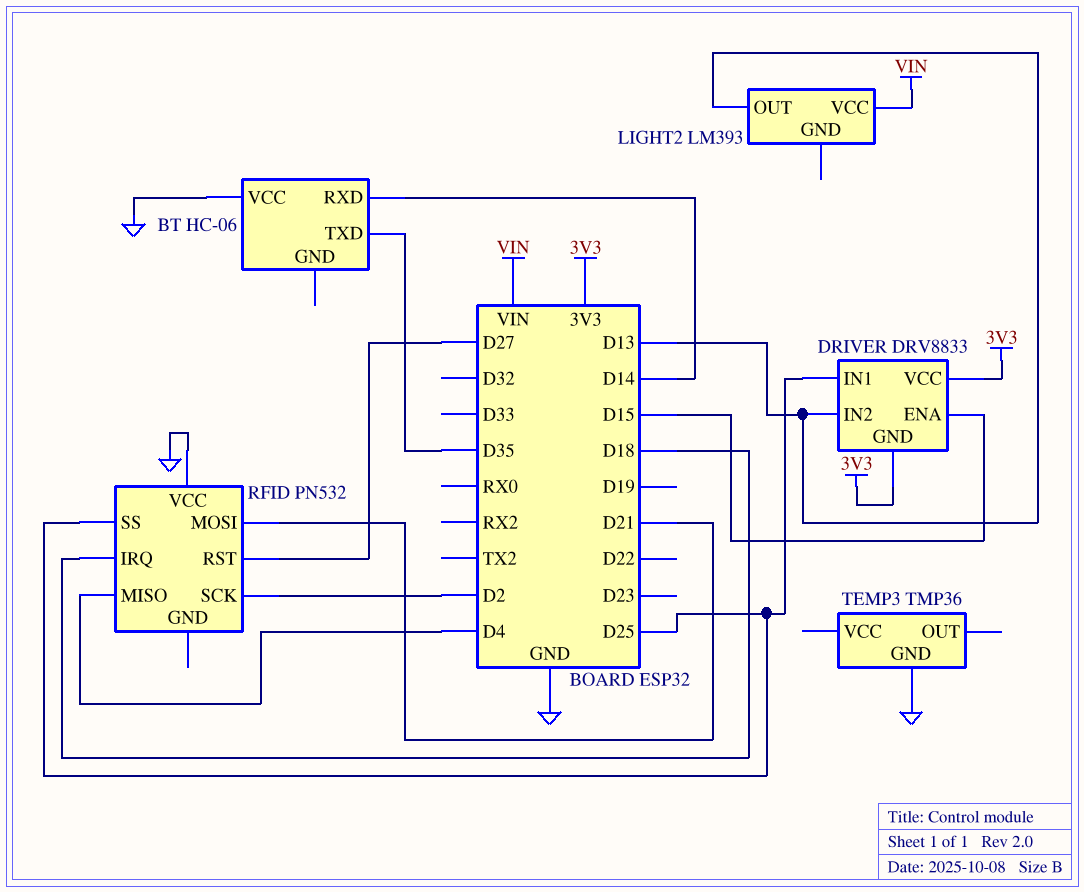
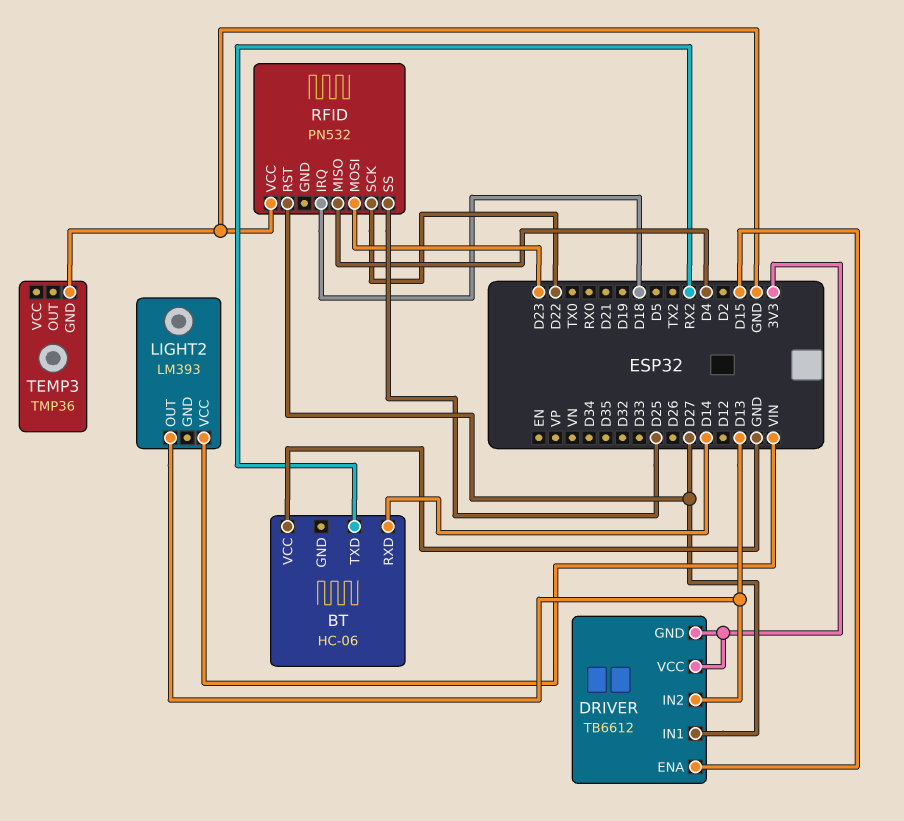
BT pin TXD: D35 -> RX2
DRIVER: DRV8833 -> TB6612
DRIVER pin IN1: D25 -> D27
RFID pin MOSI: D21 -> D23
RFID pin SCK: D2 -> D22

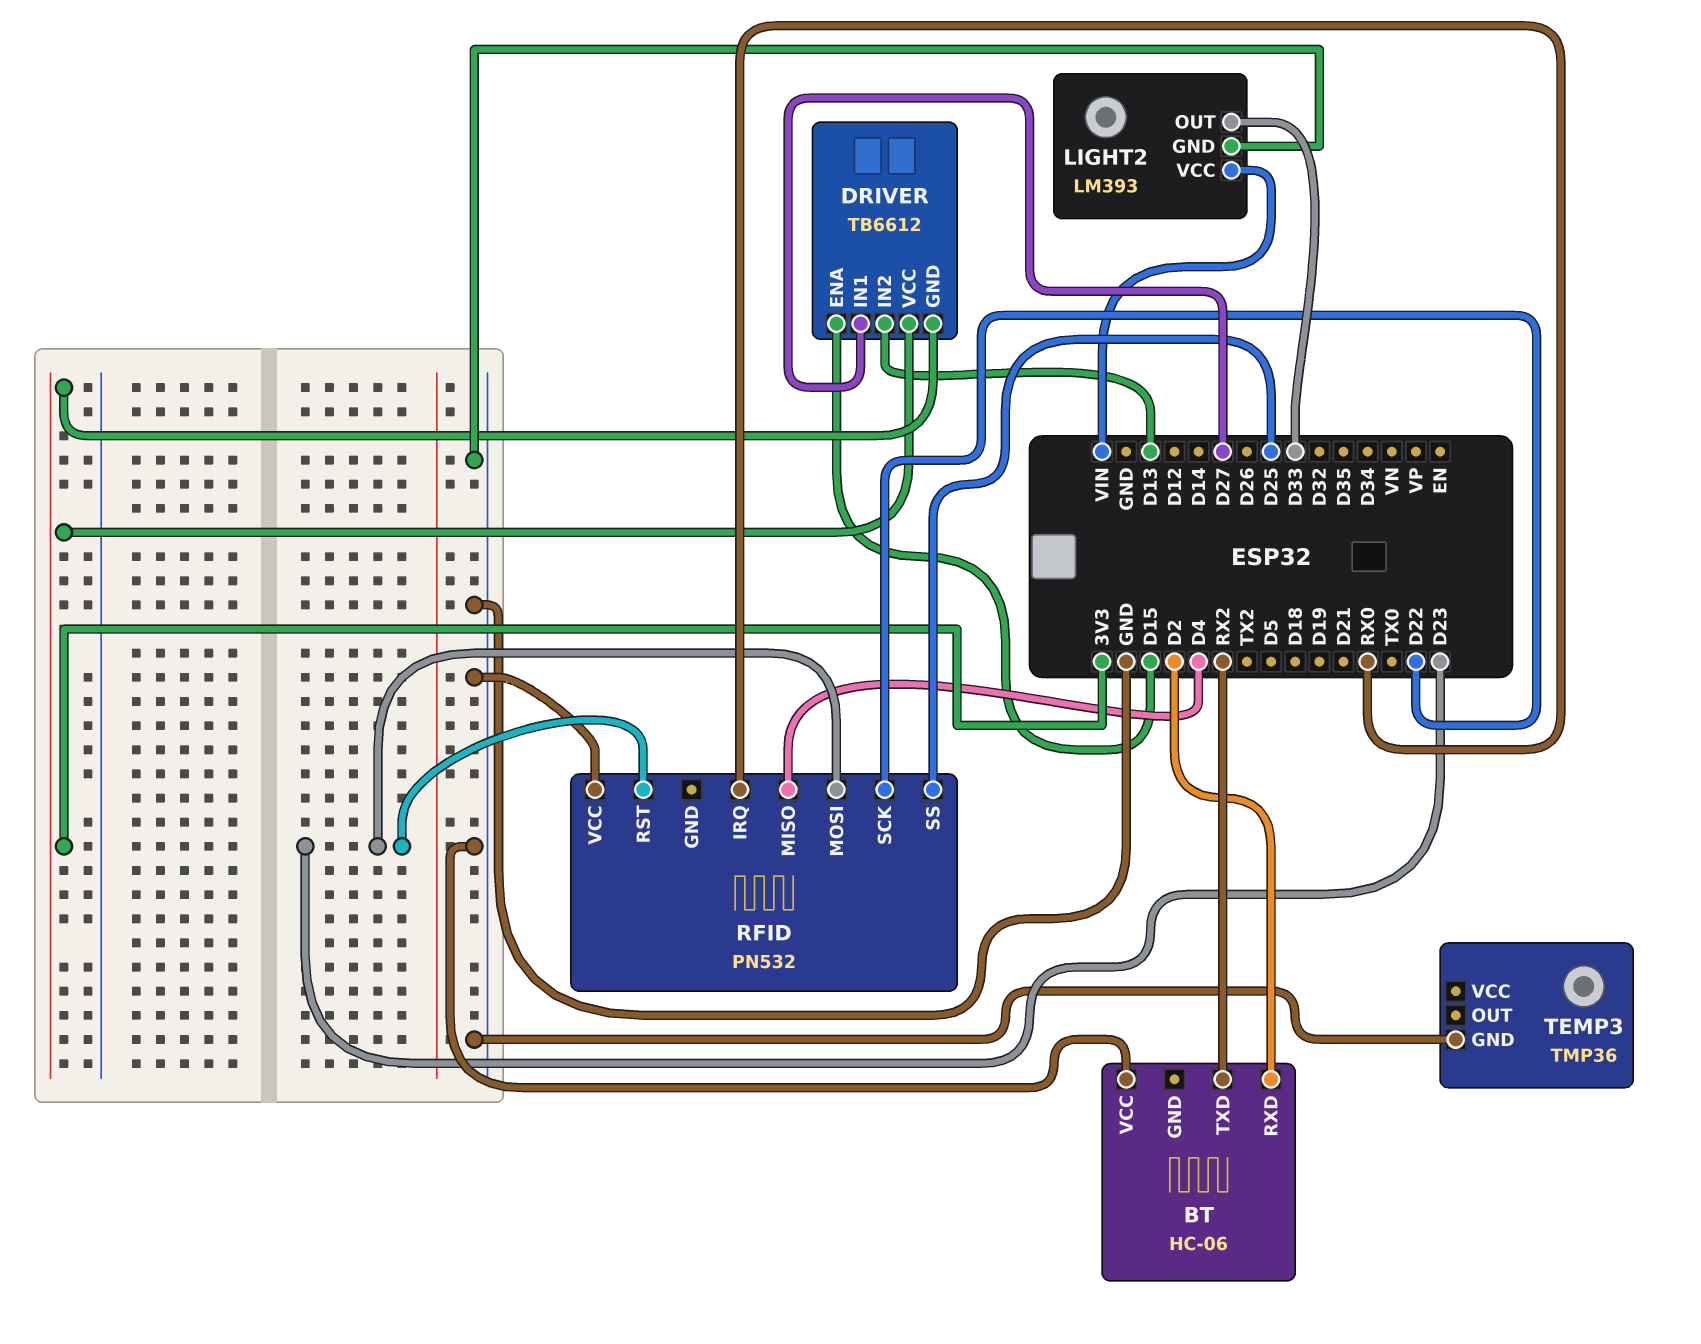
BT pin RXD: D14 -> D2
LIGHT2 pin GND: none -> GND
LIGHT2 pin OUT: D13 -> D33
RFID pin IRQ: D18 -> RX0
RFID pin RST: D27 -> D23

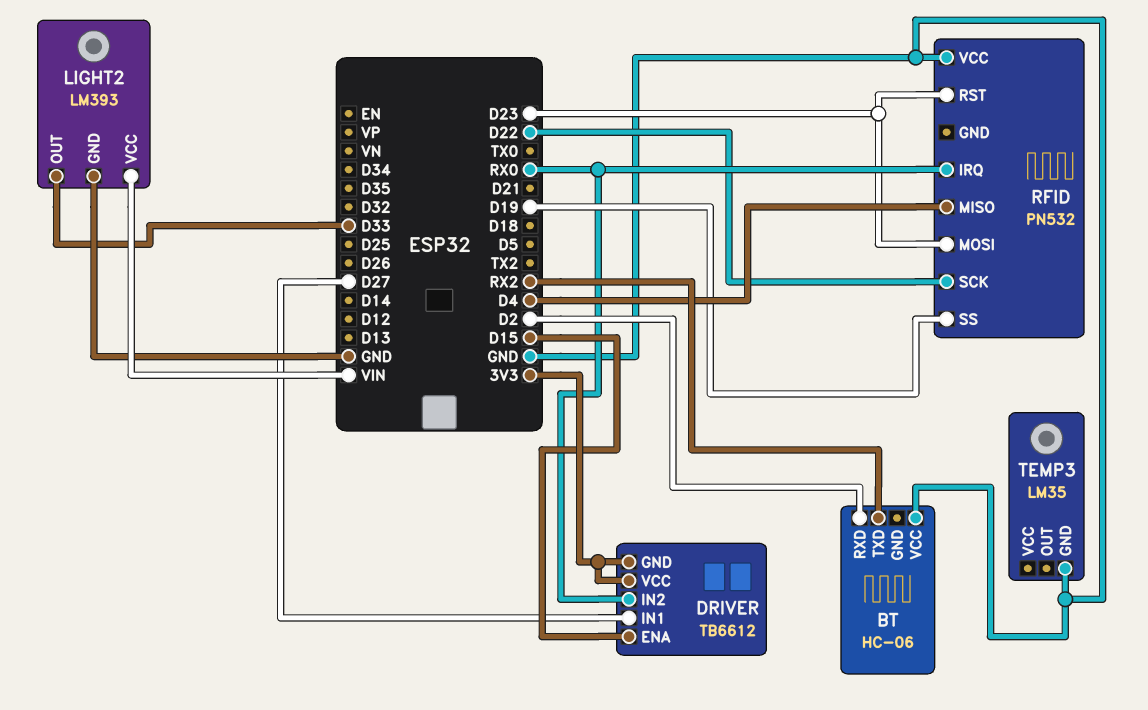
DRIVER pin IN2: D13 -> RX0
RFID pin SS: D25 -> D19
TEMP3: TMP36 -> LM35

